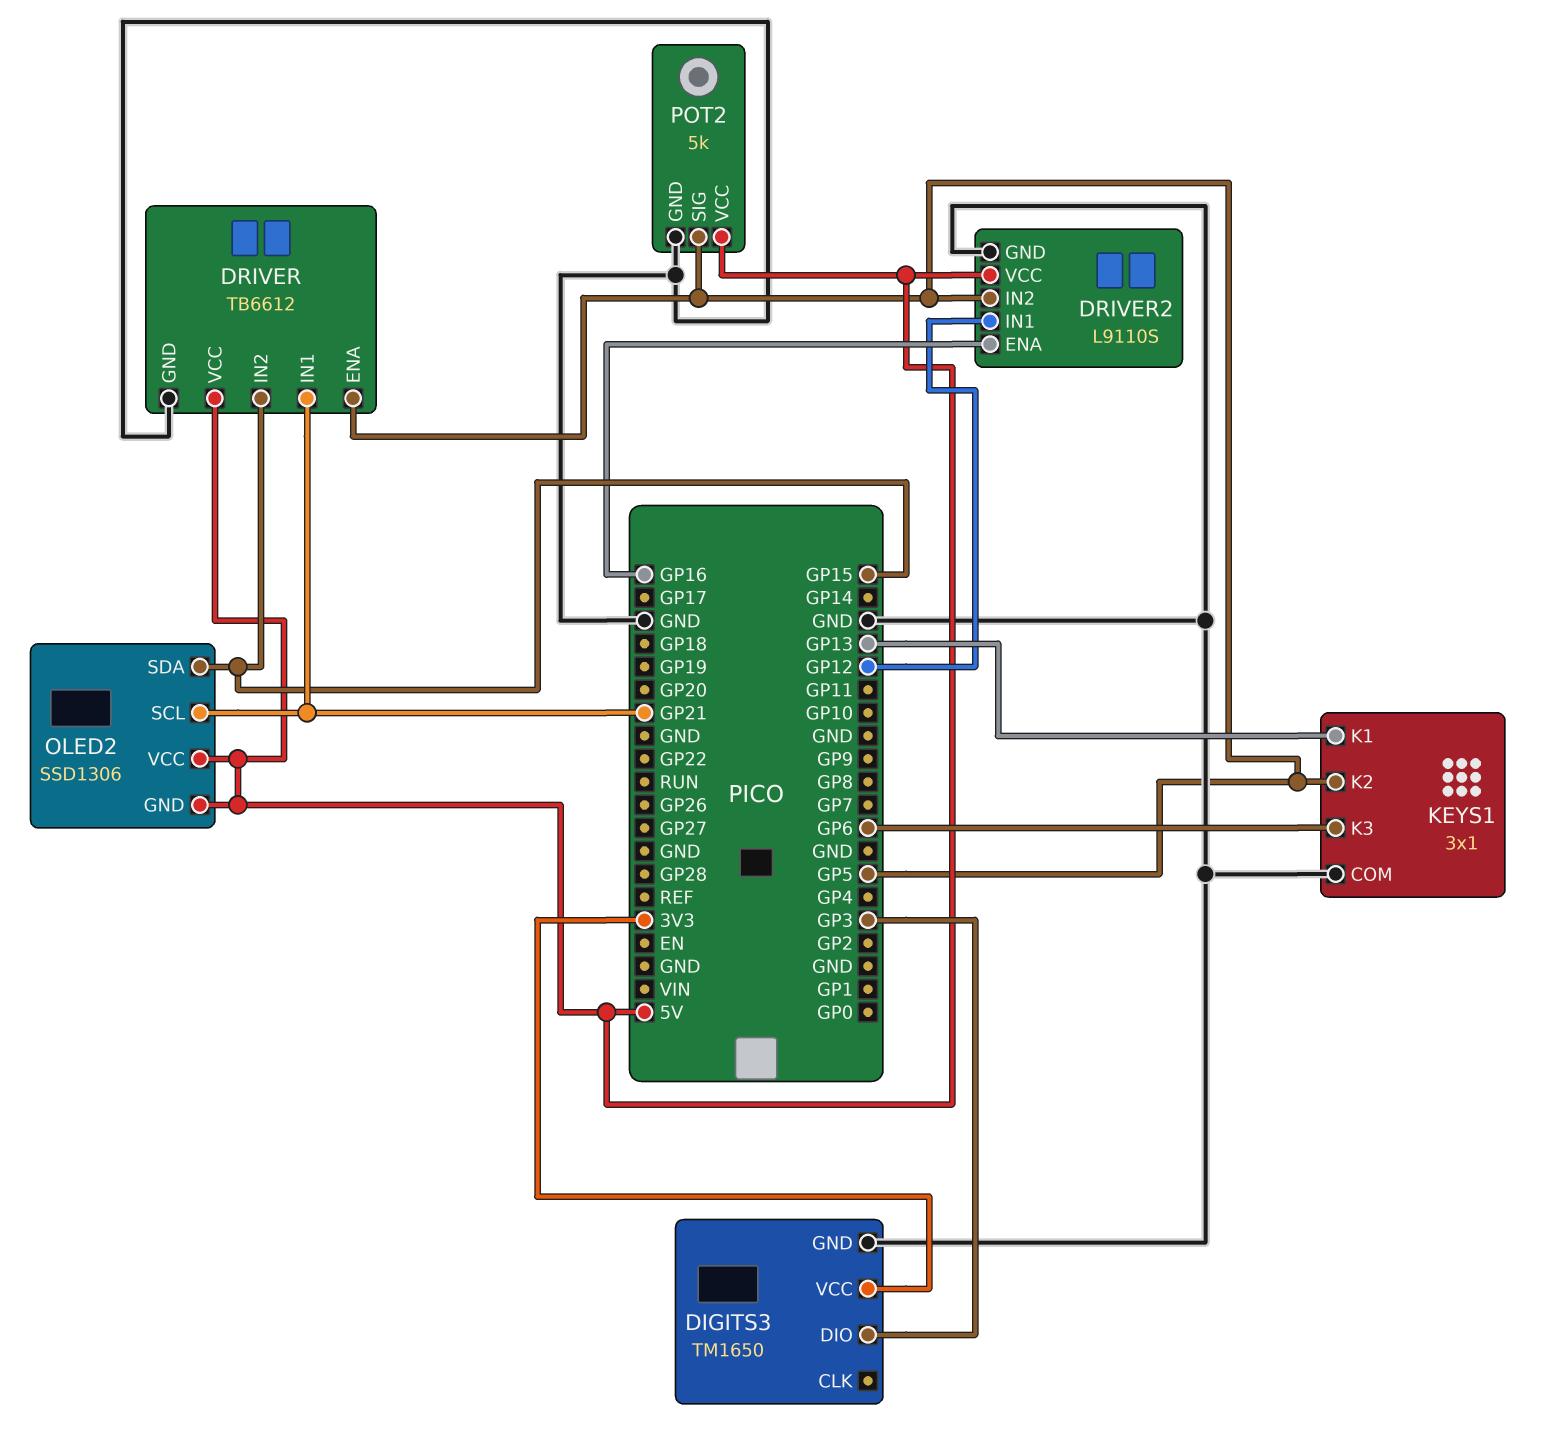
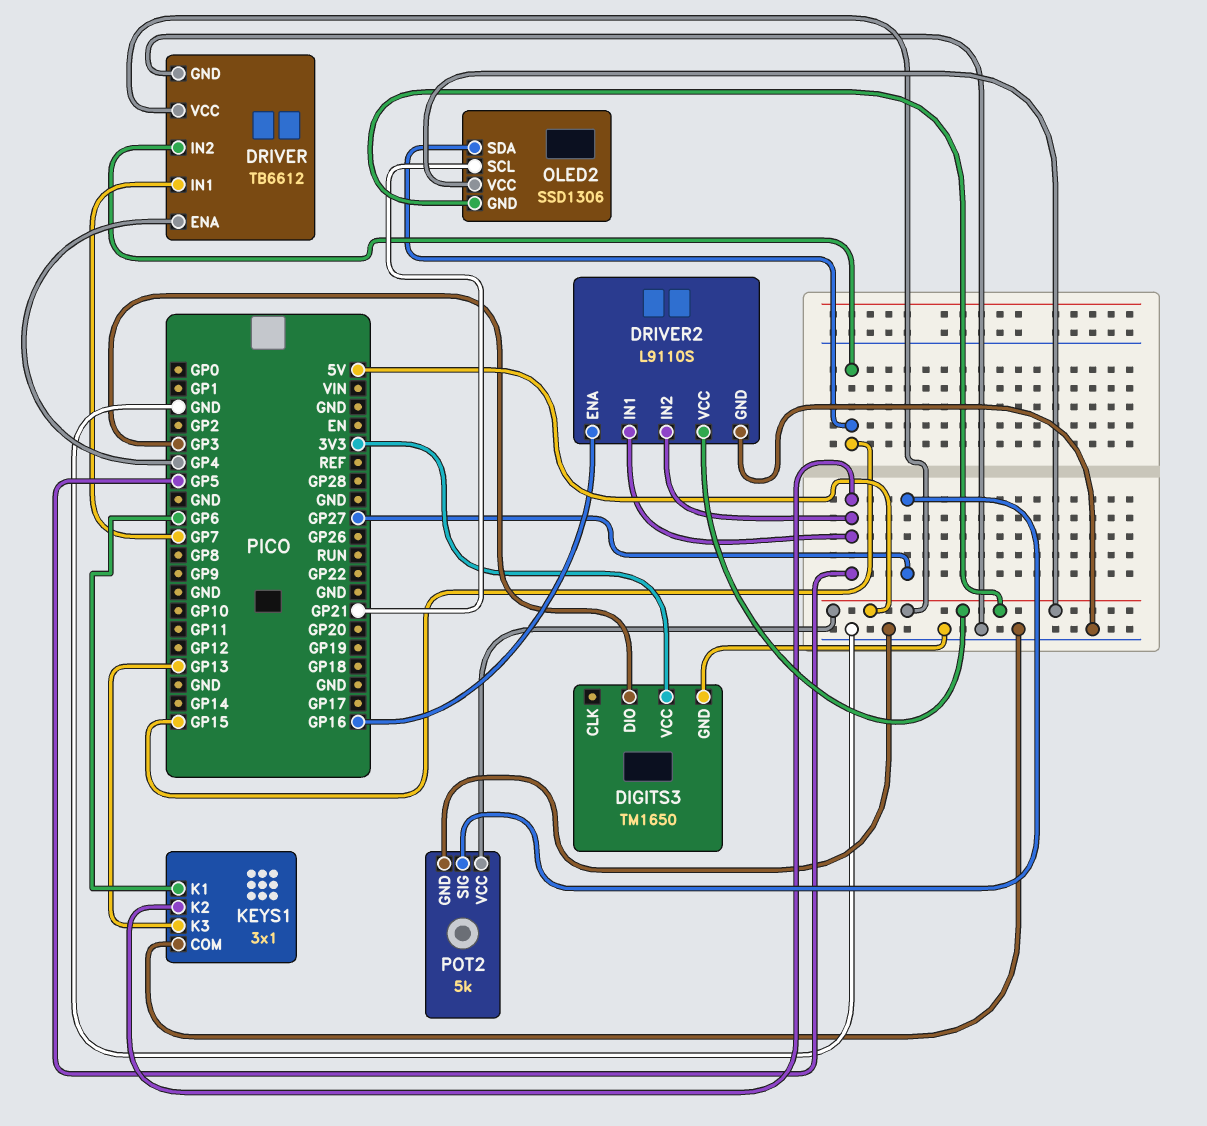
DRIVER pin ENA: GP5 -> GP4
DRIVER pin IN1: GP21 -> GP7
DRIVER2 pin IN1: GP12 -> GP5
KEYS1 pin K1: GP13 -> GP6
KEYS1 pin K3: GP6 -> GP13
POT2 pin SIG: GP5 -> GP27

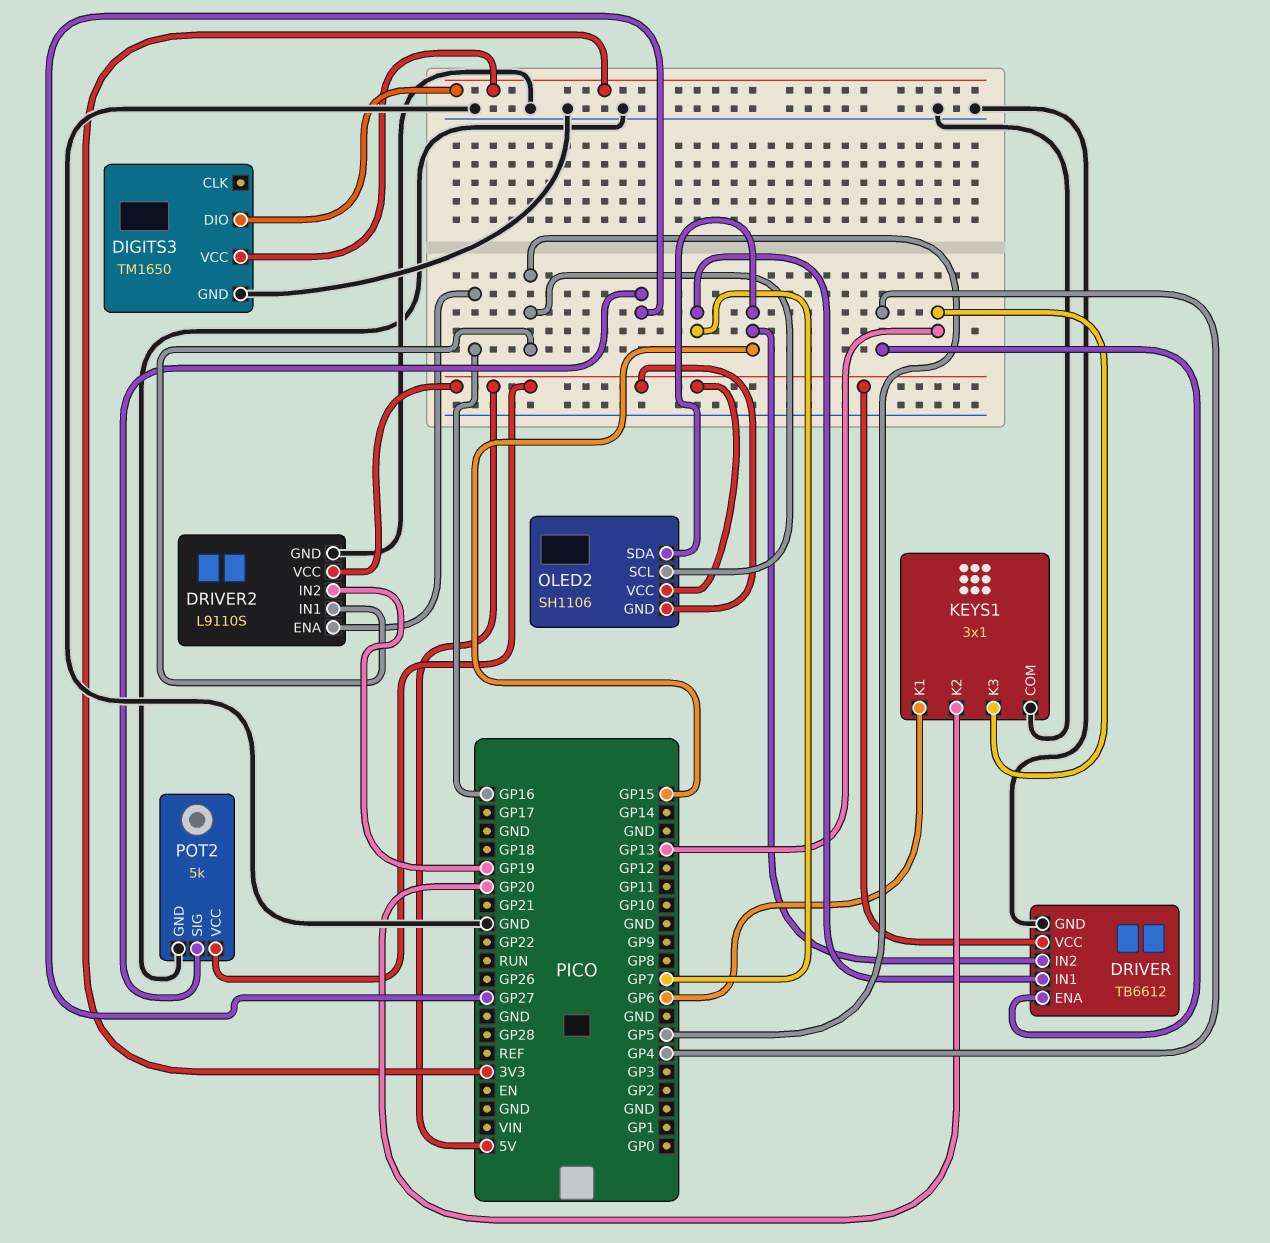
DIGITS3 pin DIO: GP3 -> 3V3
DRIVER2 pin IN2: GP5 -> GP19
KEYS1 pin K2: GP5 -> GP20
OLED2: SSD1306 -> SH1106
OLED2 pin SCL: GP21 -> GP5

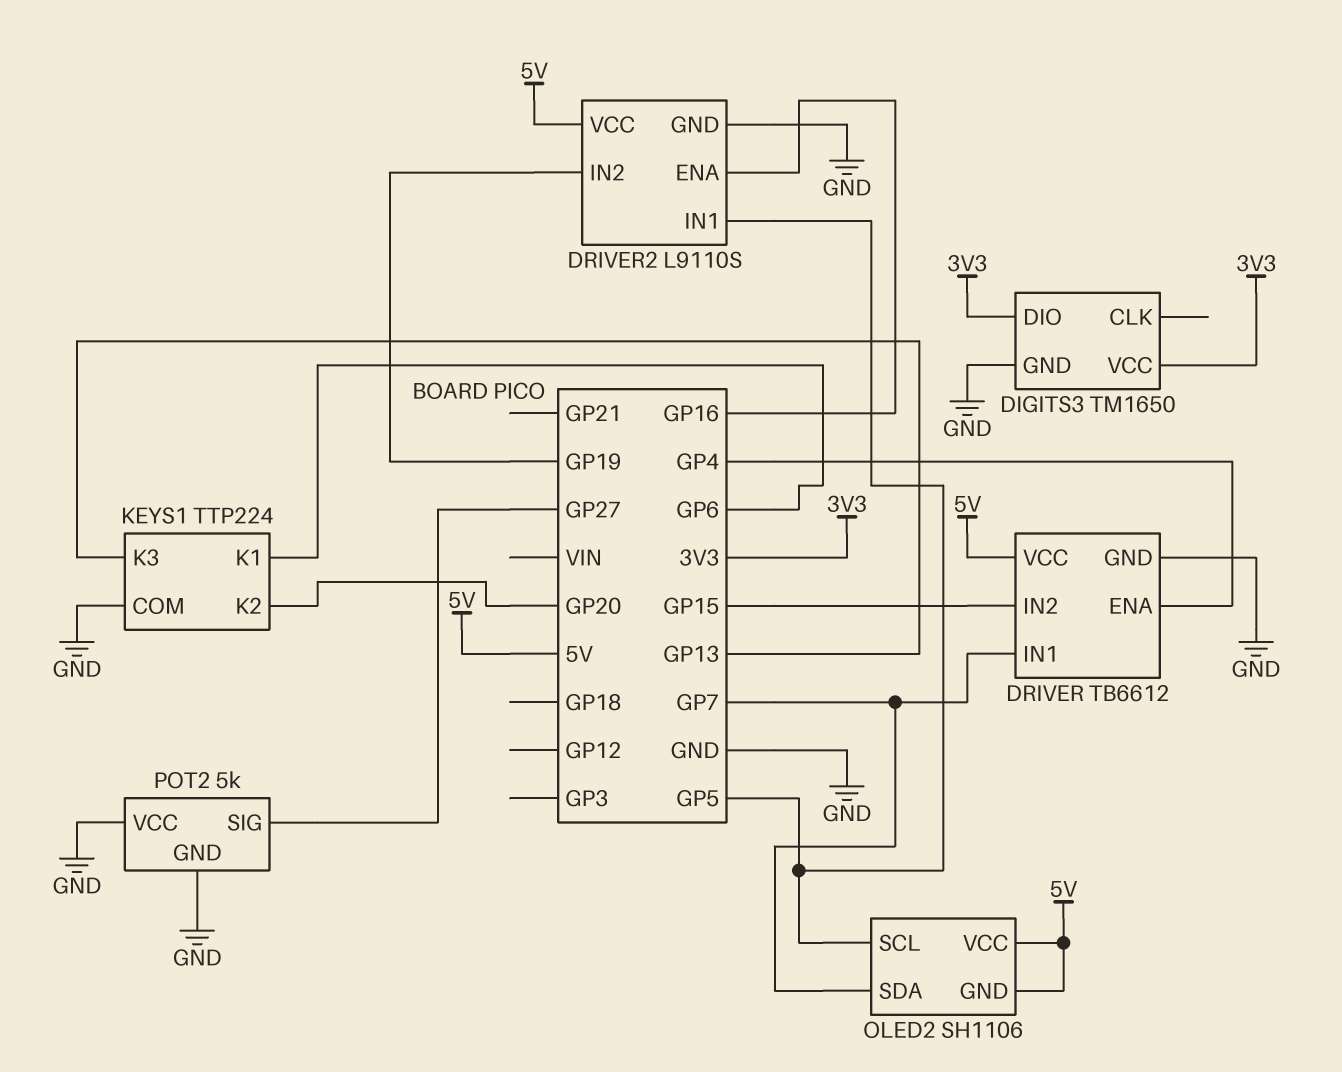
KEYS1: 3x1 -> TTP224
OLED2 pin SDA: GP15 -> GP7
POT2 pin VCC: 5V -> GND

